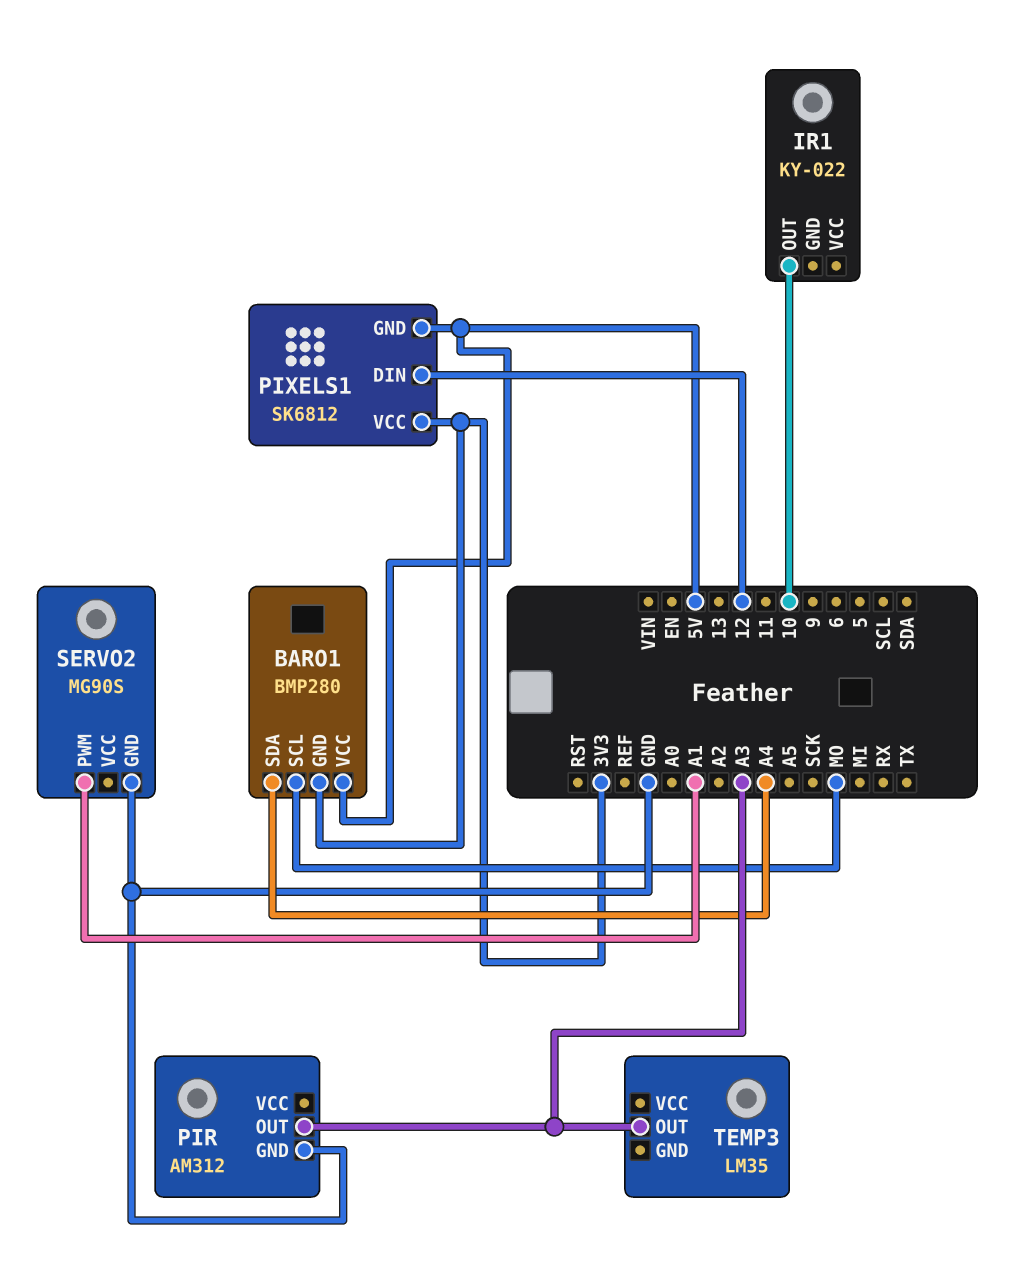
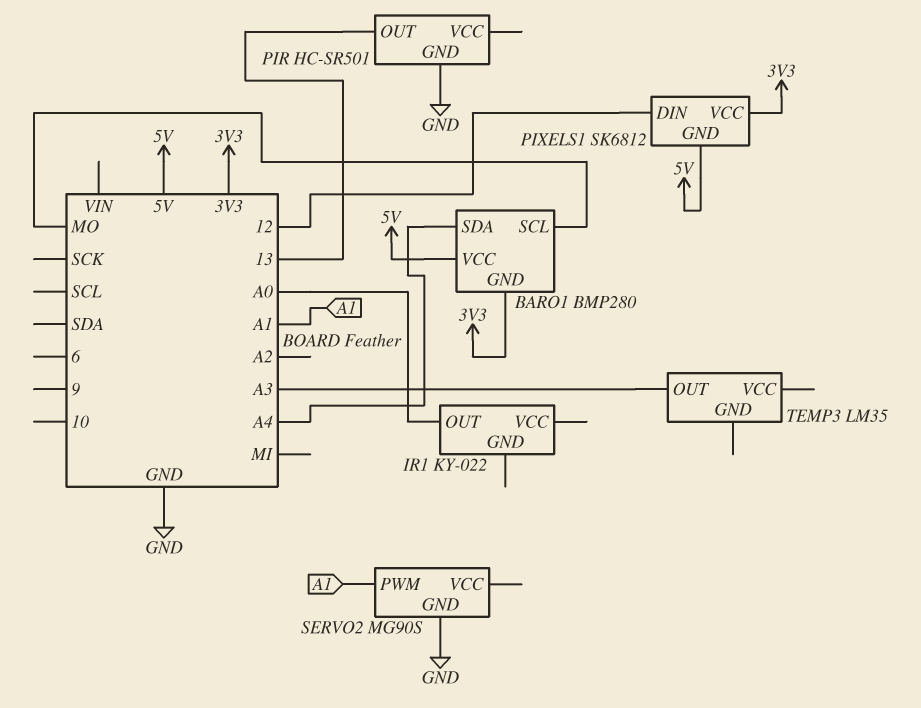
IR1 pin OUT: 10 -> A0
PIR: AM312 -> HC-SR501
PIR pin OUT: A3 -> 13

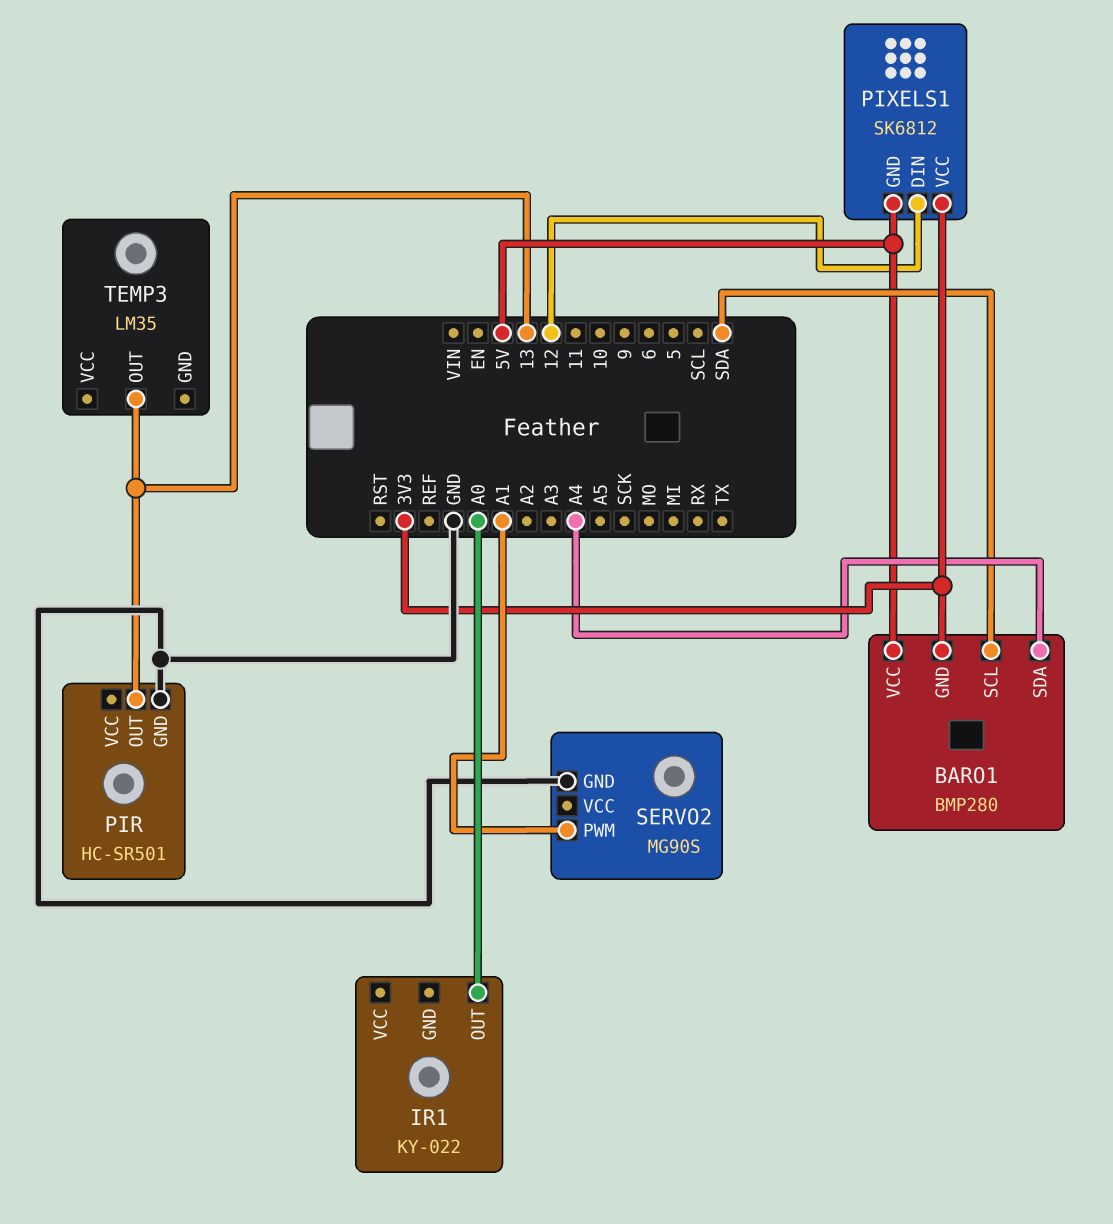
BARO1 pin SCL: MO -> SDA
TEMP3 pin OUT: A3 -> 13

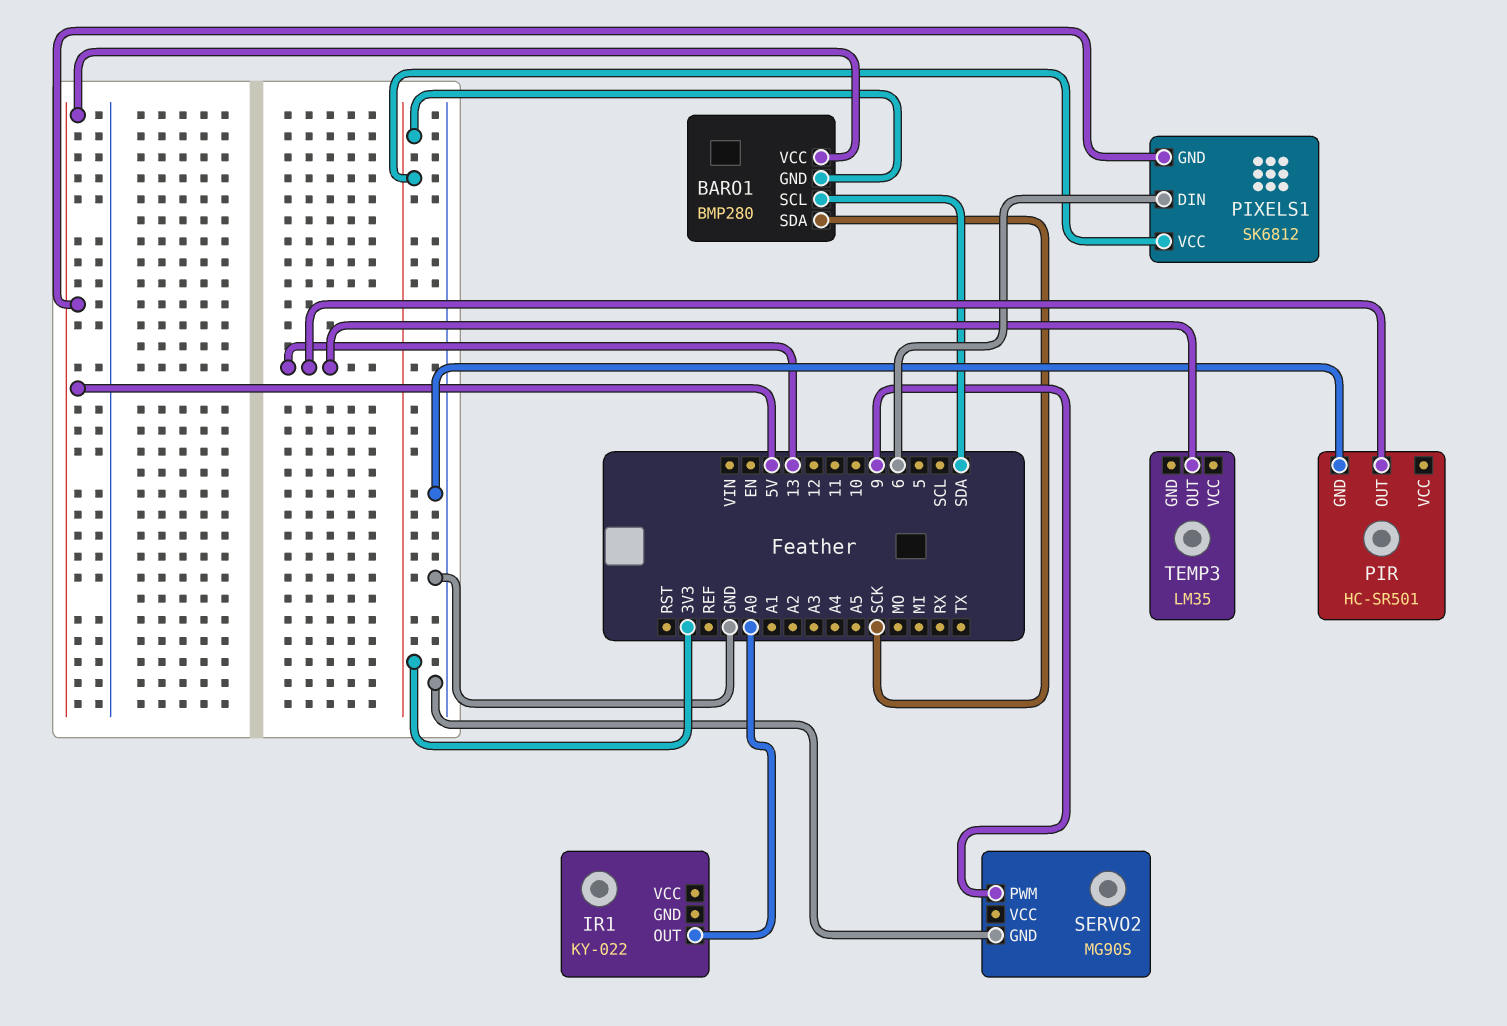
BARO1 pin SDA: A4 -> SCK
PIXELS1 pin DIN: 12 -> 6
SERVO2 pin PWM: A1 -> 9

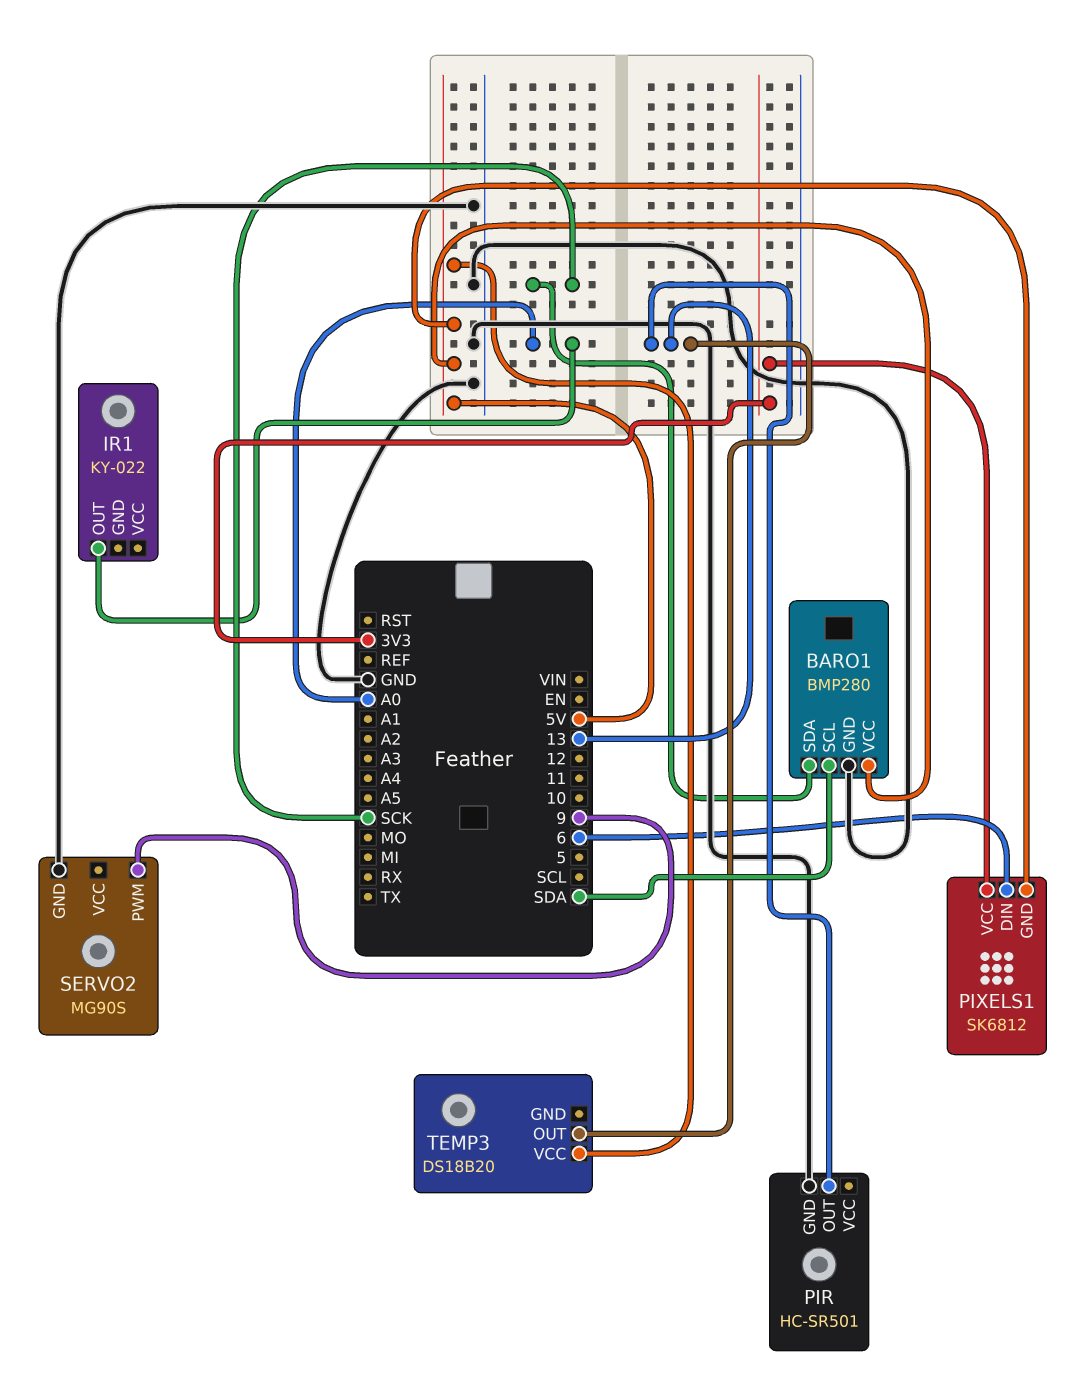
BARO1 pin GND: 3V3 -> GND
TEMP3: LM35 -> DS18B20
TEMP3 pin VCC: none -> 5V

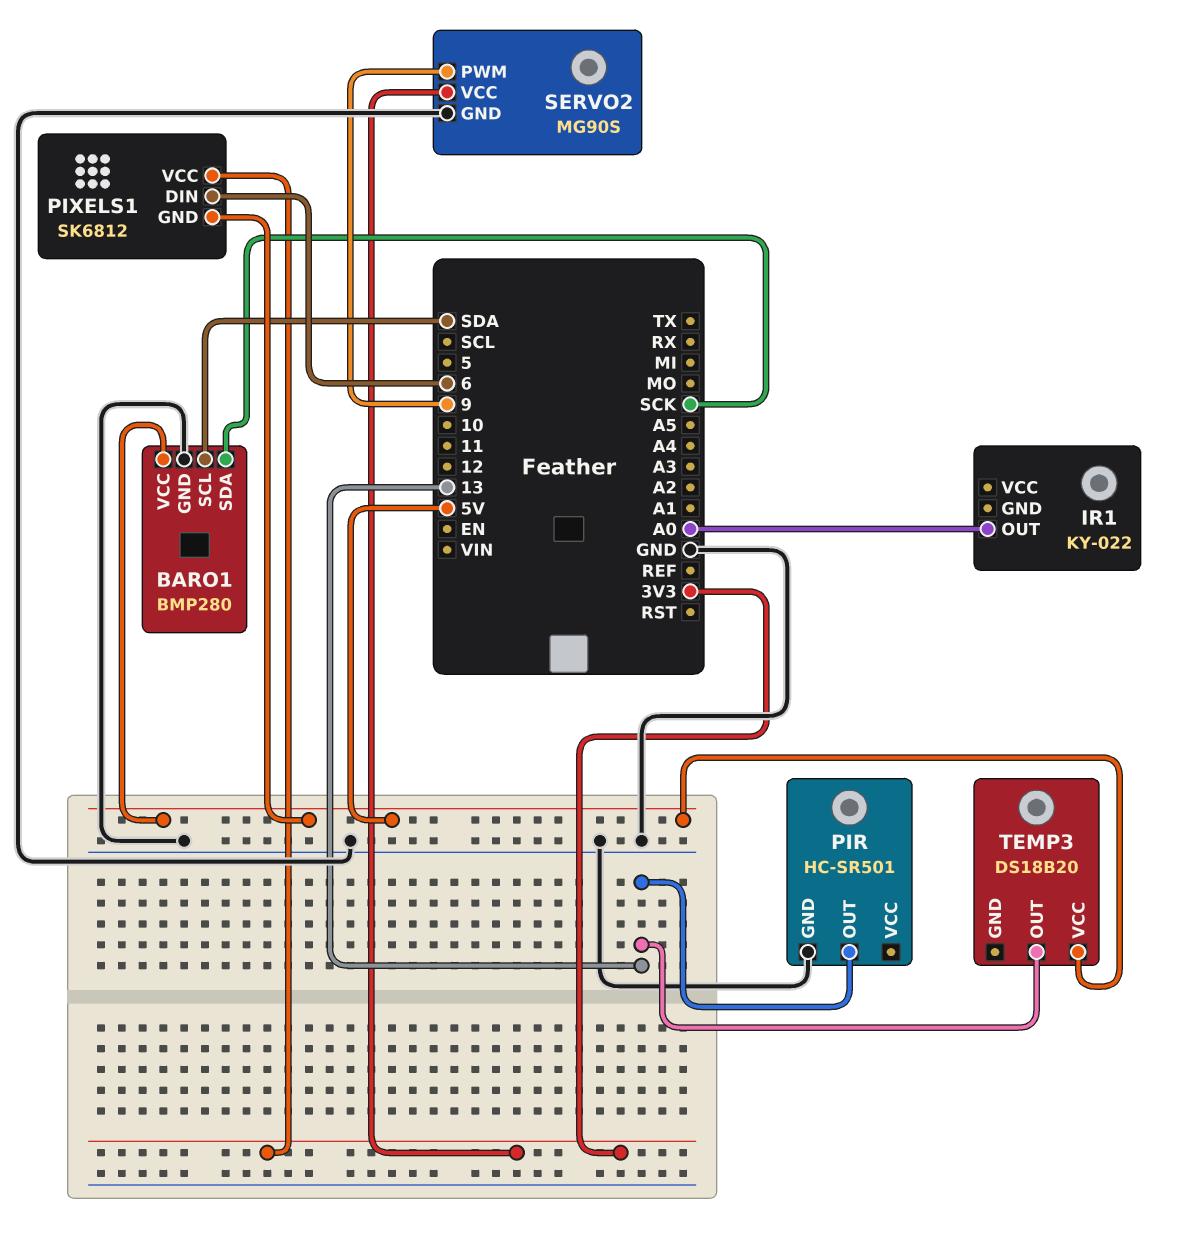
SERVO2 pin VCC: none -> 3V3

